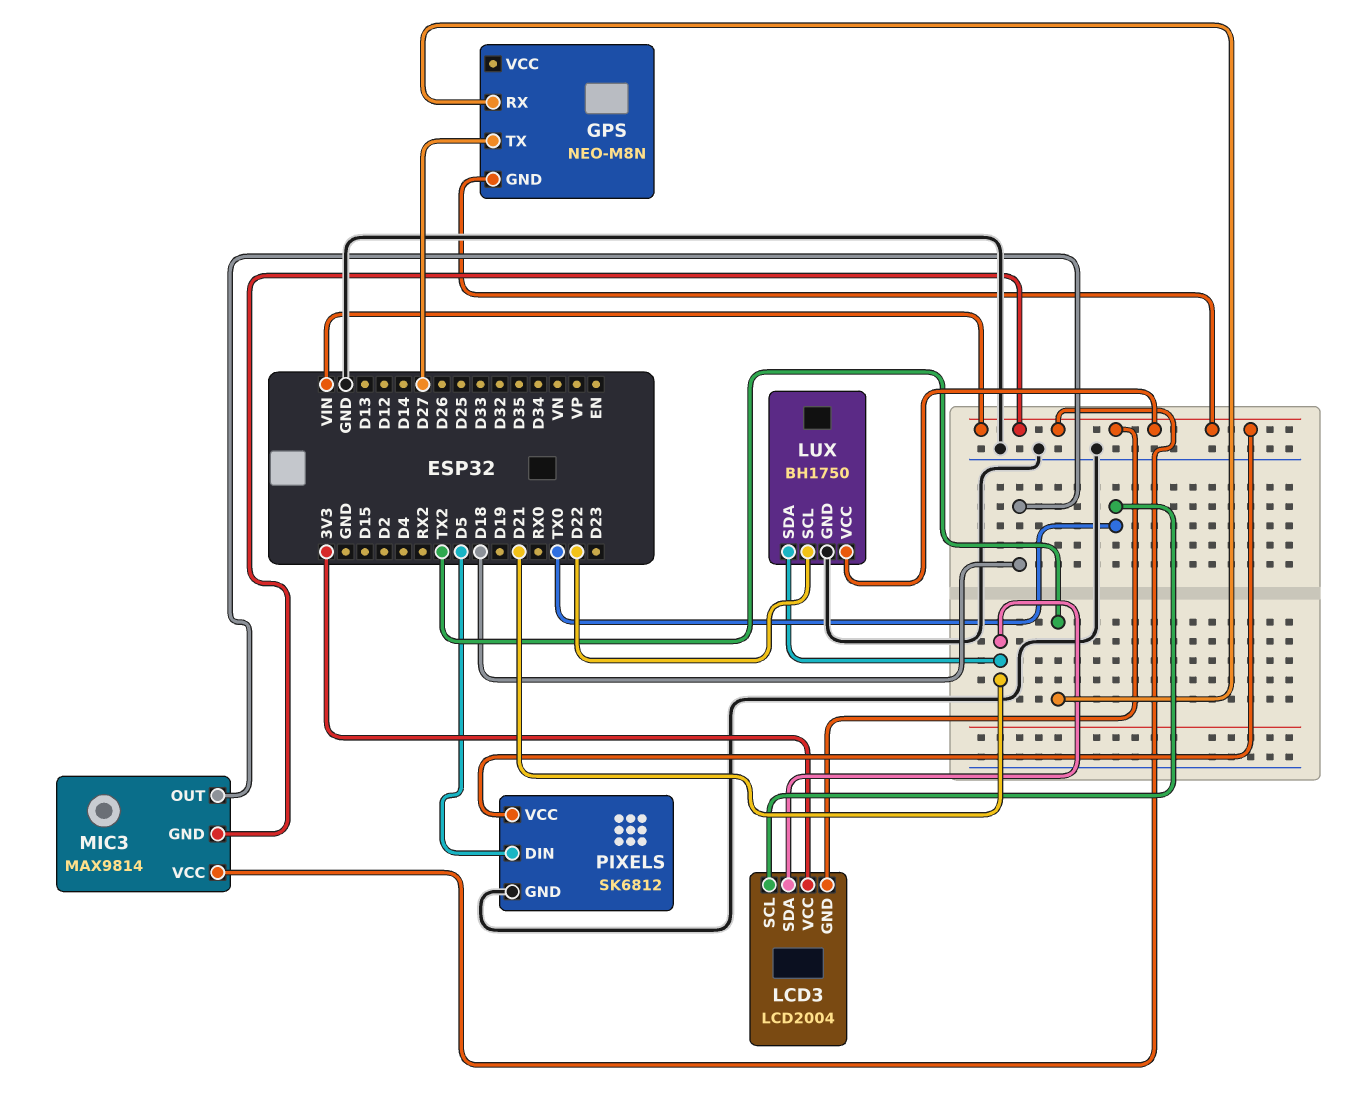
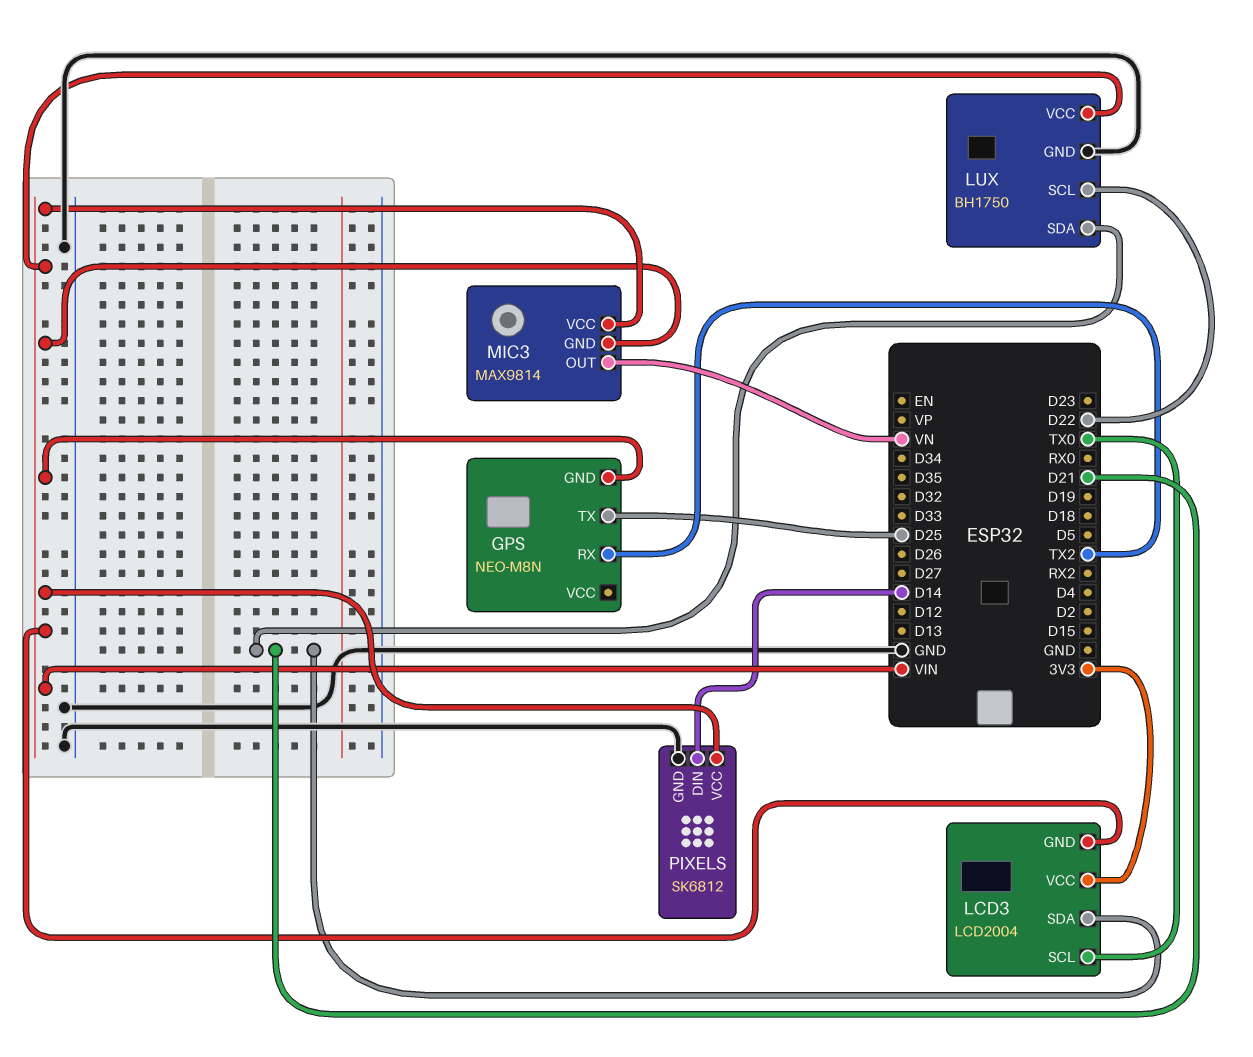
GPS pin TX: D27 -> D25
MIC3 pin OUT: D18 -> VN
PIXELS pin DIN: D5 -> D14

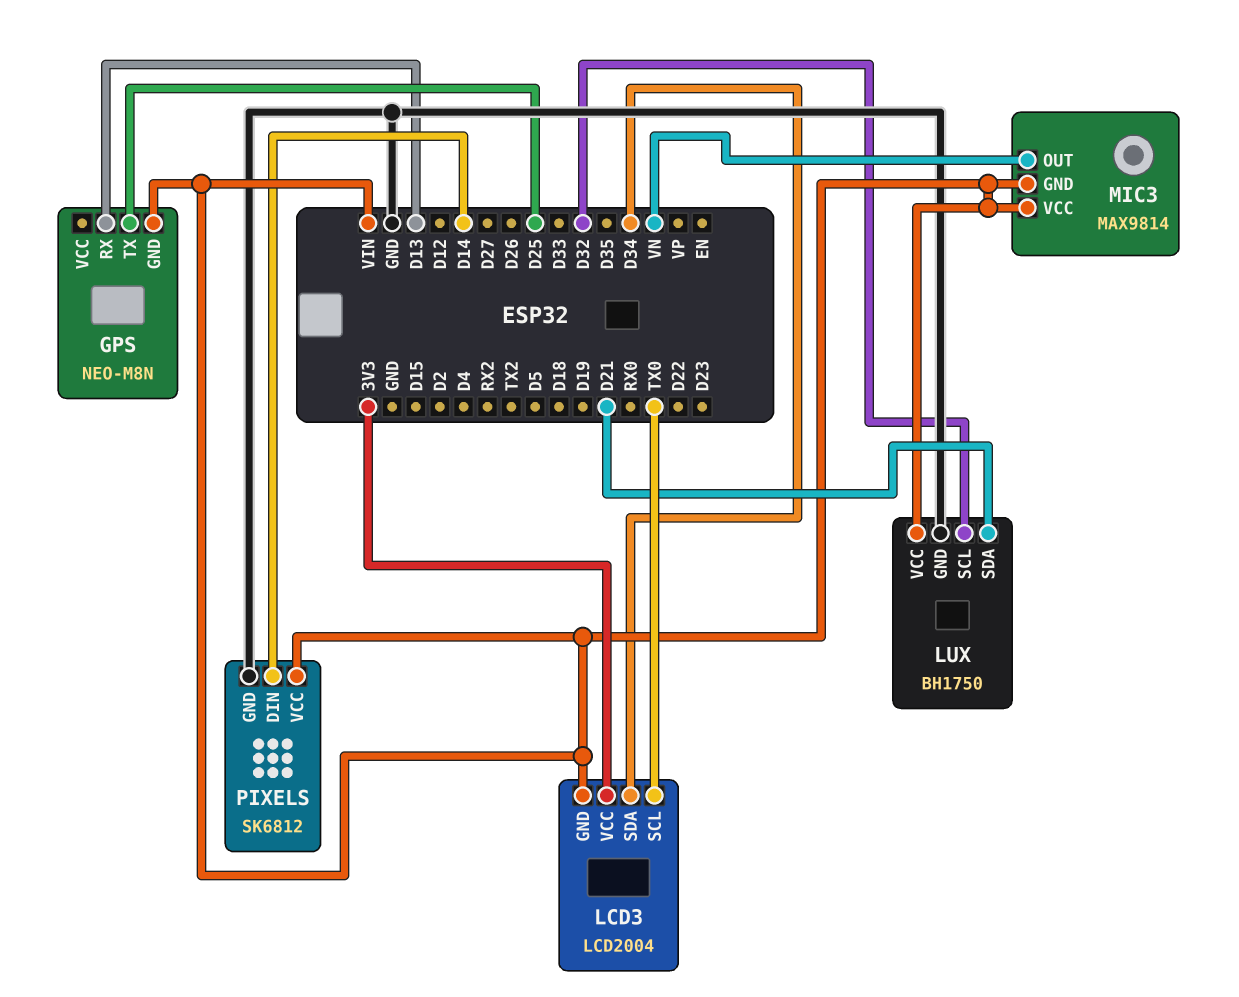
GPS pin RX: TX2 -> D13
LCD3 pin SDA: D21 -> D34
LUX pin SCL: D22 -> D32

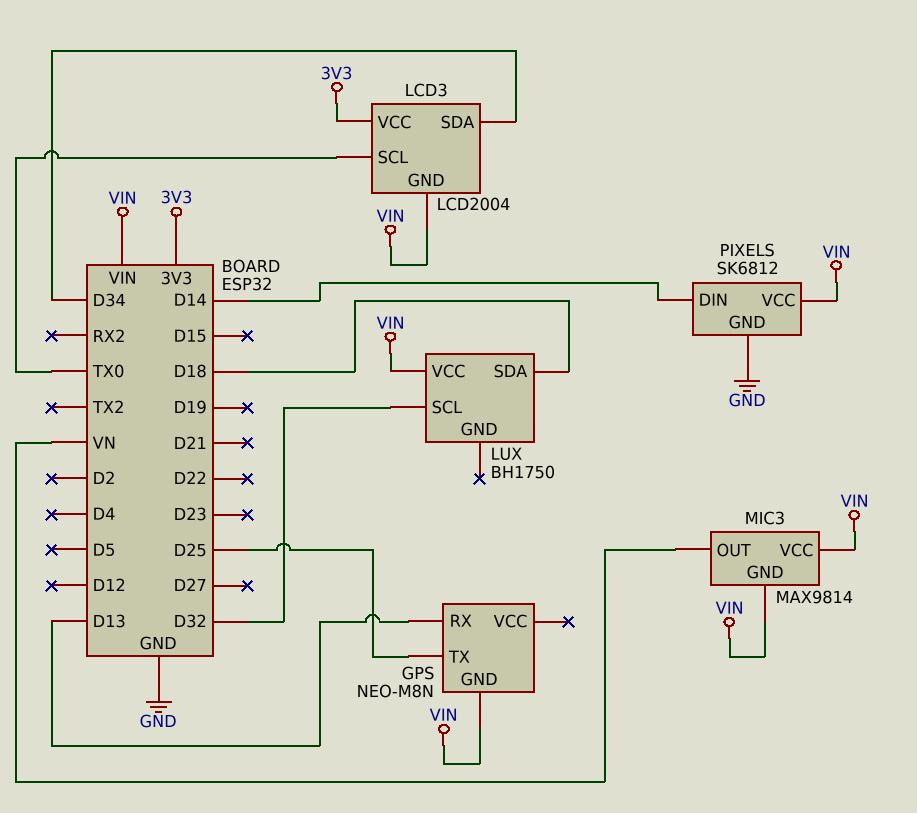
LUX pin GND: GND -> none
LUX pin SDA: D21 -> D18

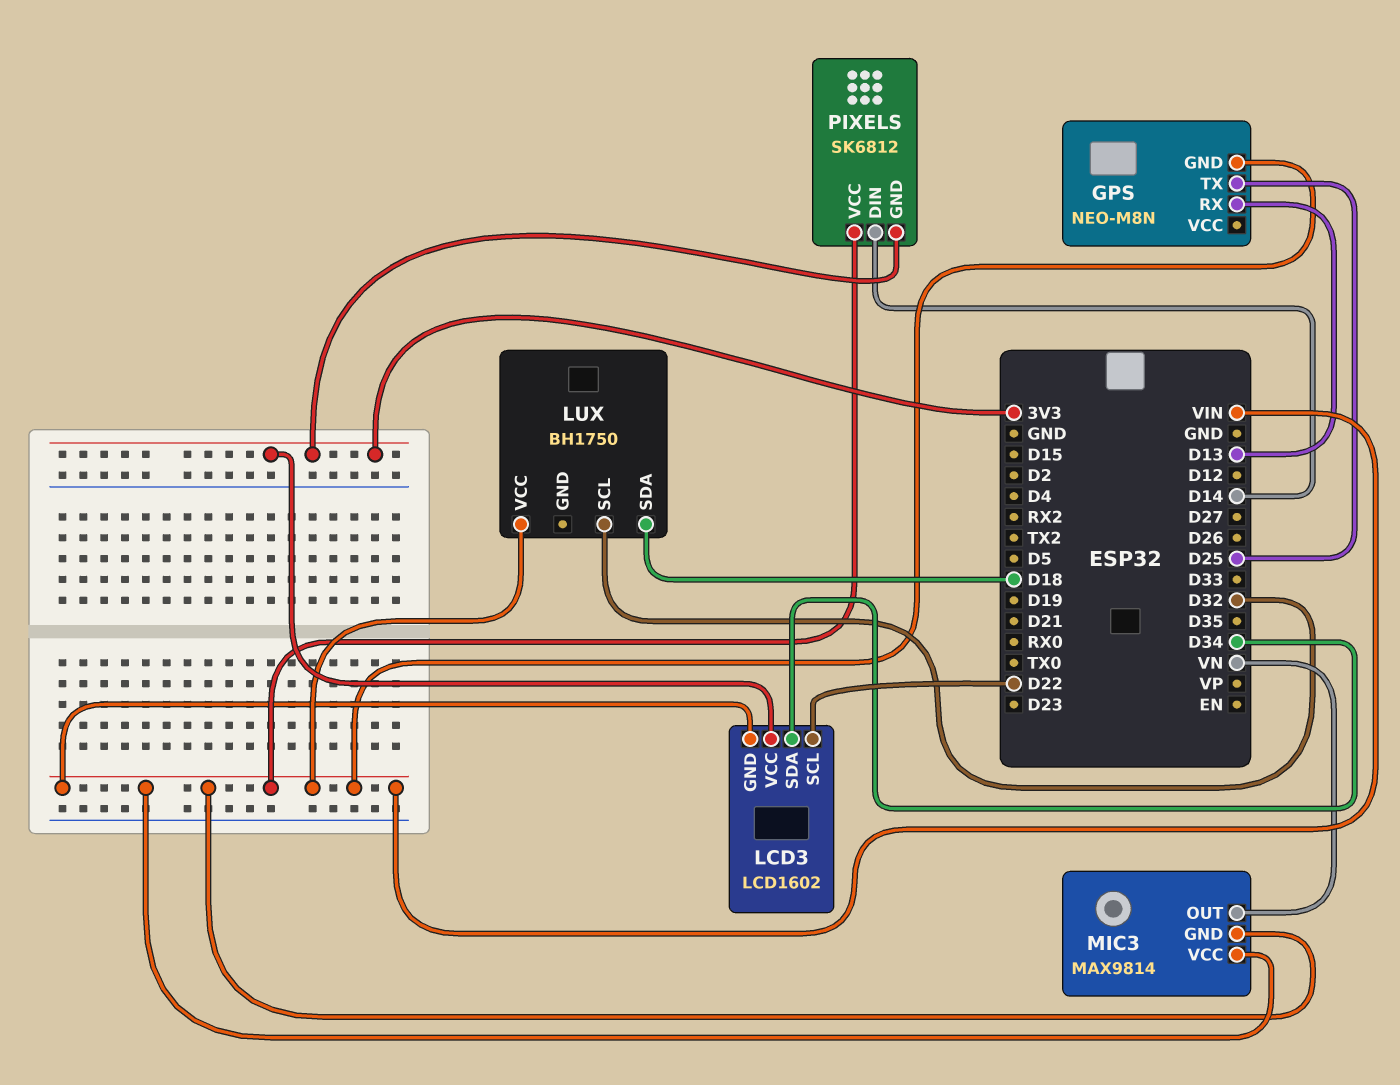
LCD3: LCD2004 -> LCD1602
LCD3 pin SCL: TX0 -> D22
PIXELS pin GND: GND -> 3V3

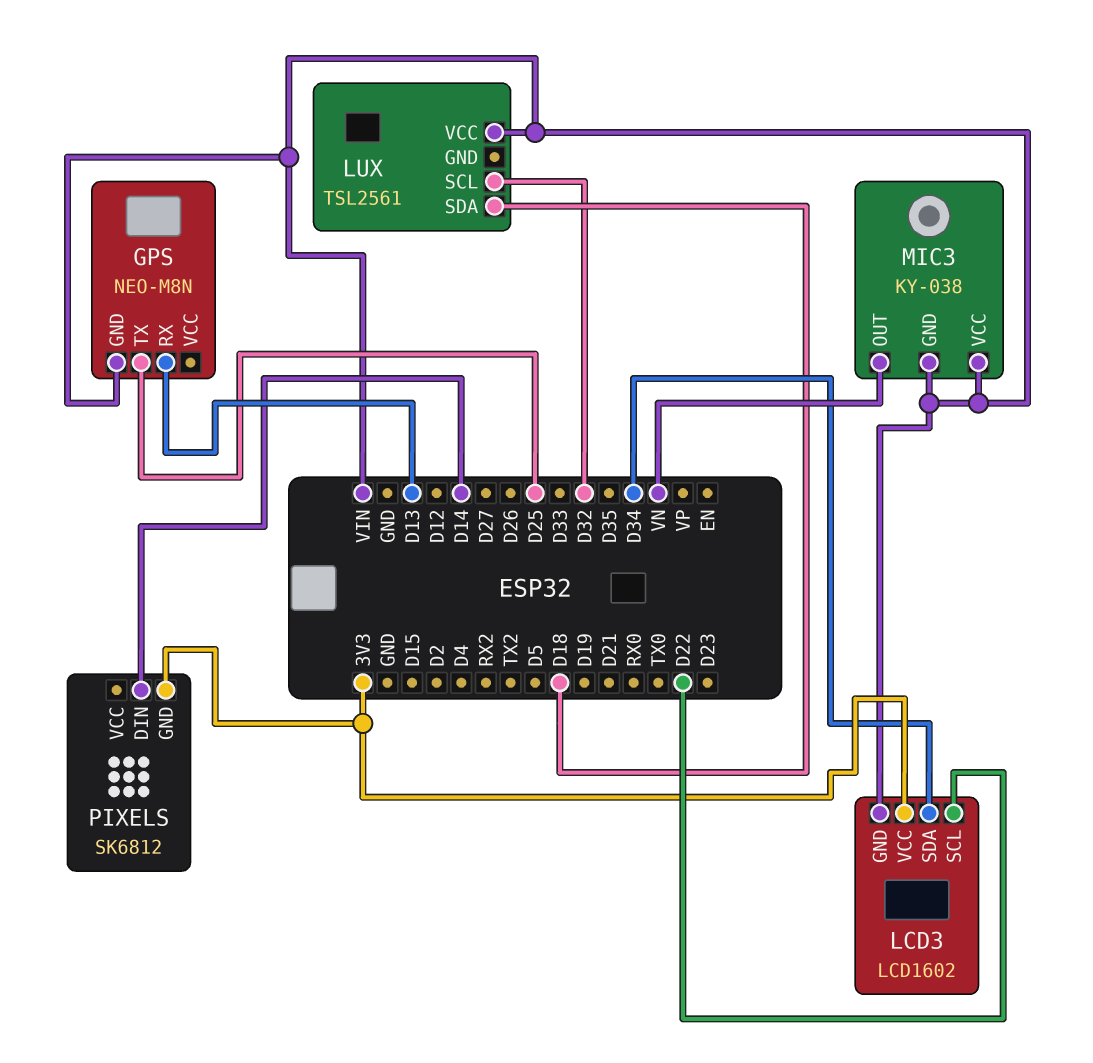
LUX: BH1750 -> TSL2561
MIC3: MAX9814 -> KY-038
PIXELS pin VCC: VIN -> none

